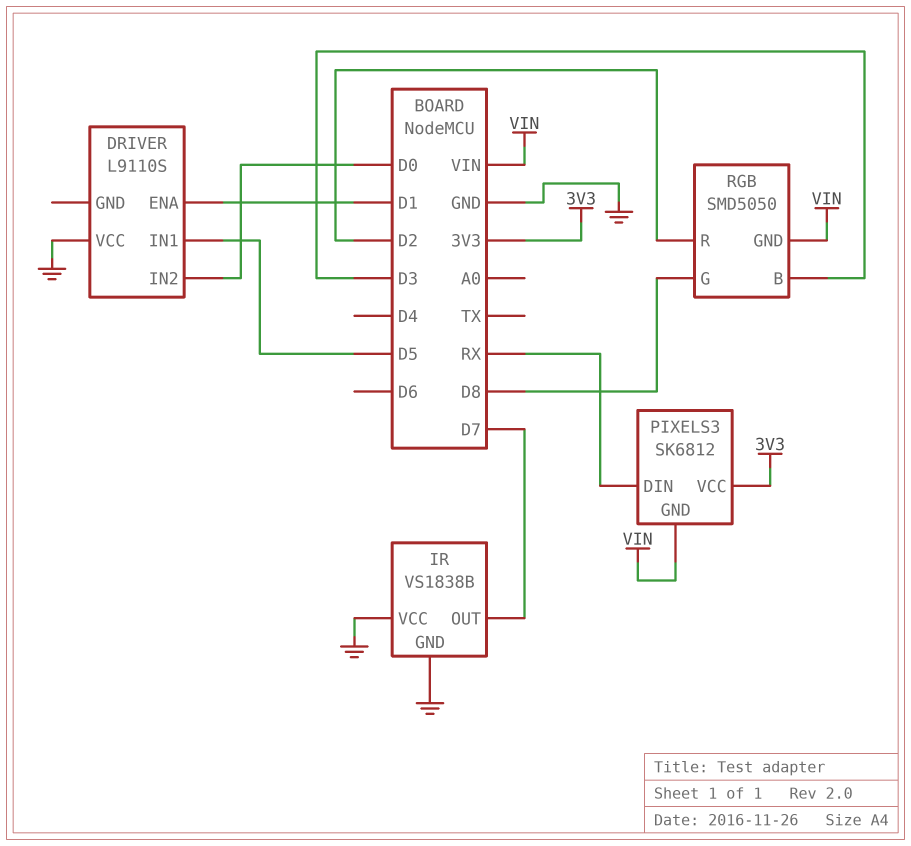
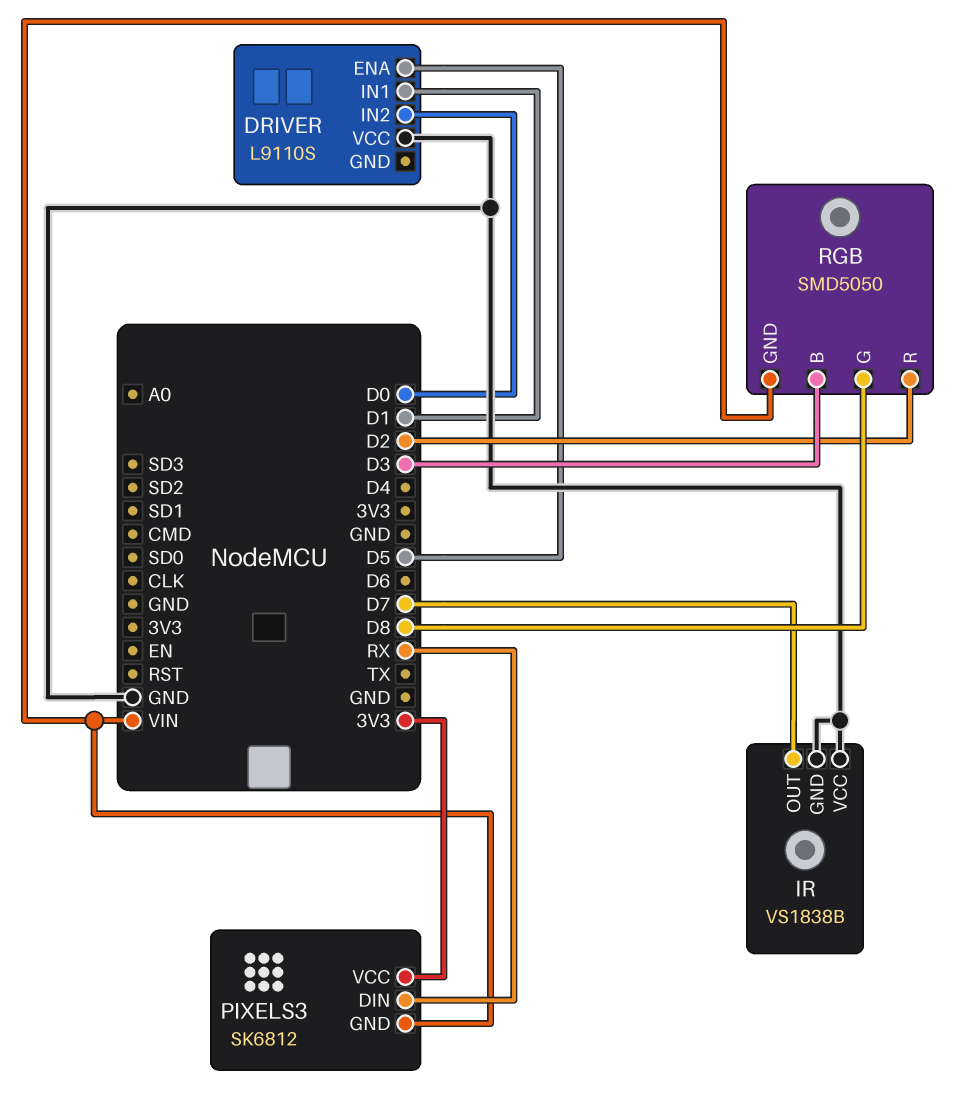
DRIVER pin ENA: D1 -> D5
DRIVER pin IN1: D5 -> D1

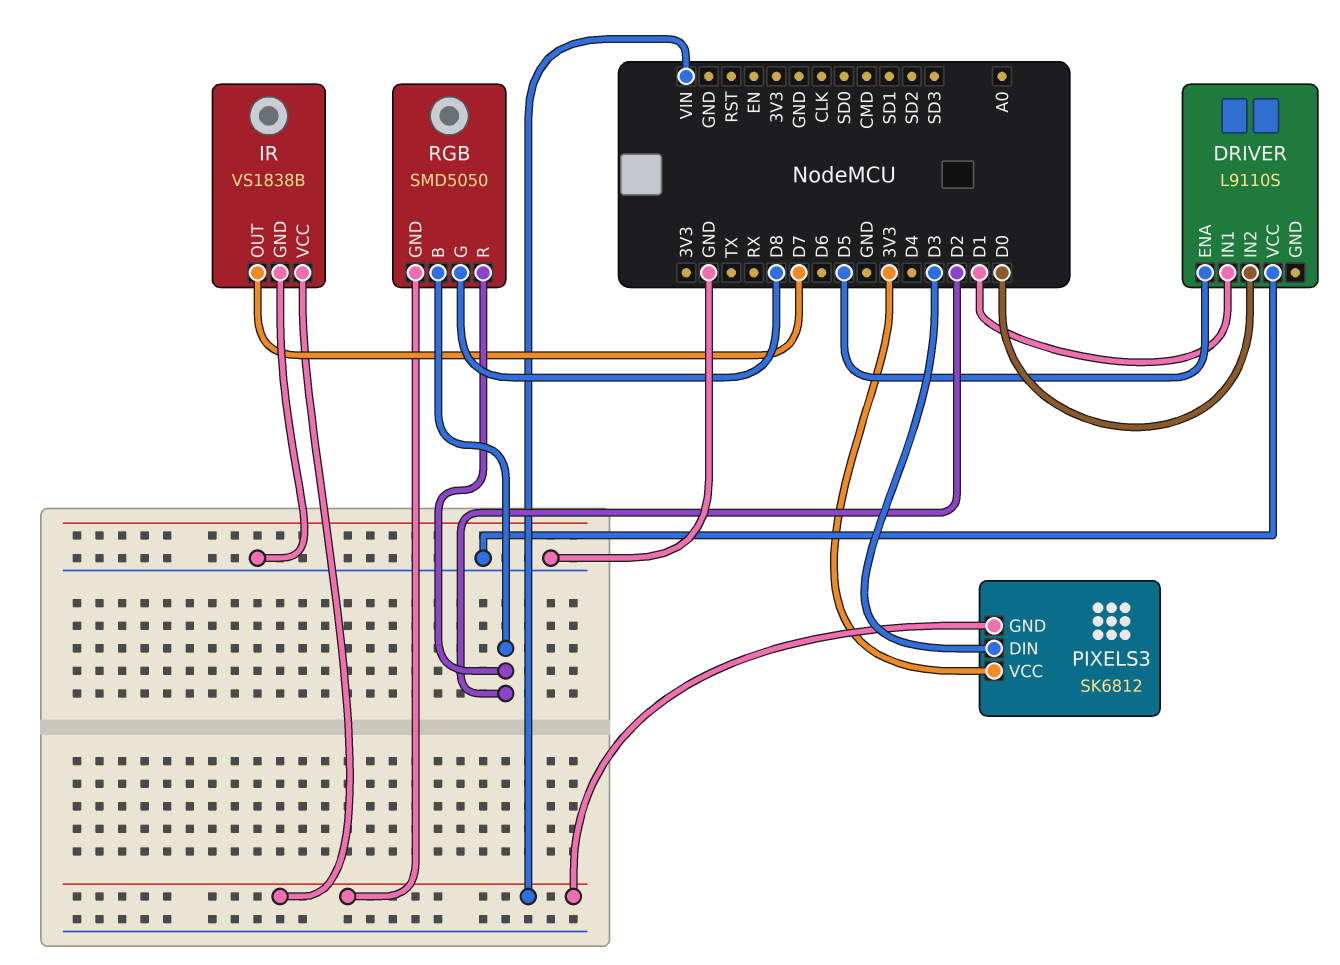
IR pin VCC: GND -> VIN
PIXELS3 pin DIN: RX -> D3
RGB pin B: D3 -> D2

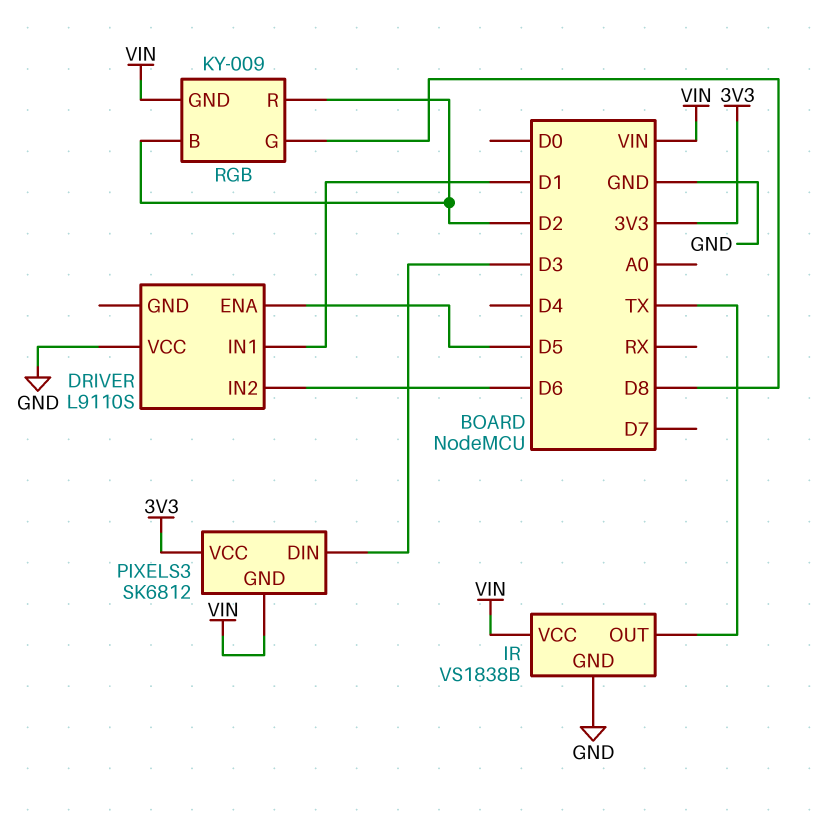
DRIVER pin IN2: D0 -> D6
IR pin OUT: D7 -> TX
RGB: SMD5050 -> KY-009

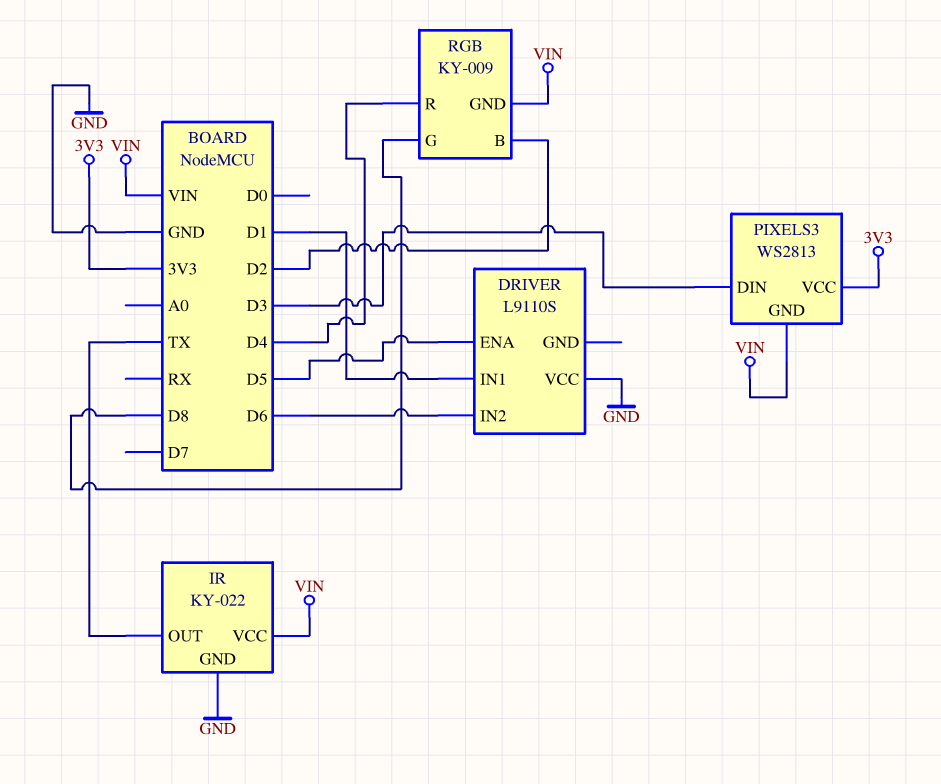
IR: VS1838B -> KY-022
PIXELS3: SK6812 -> WS2813
RGB pin R: D2 -> D4

